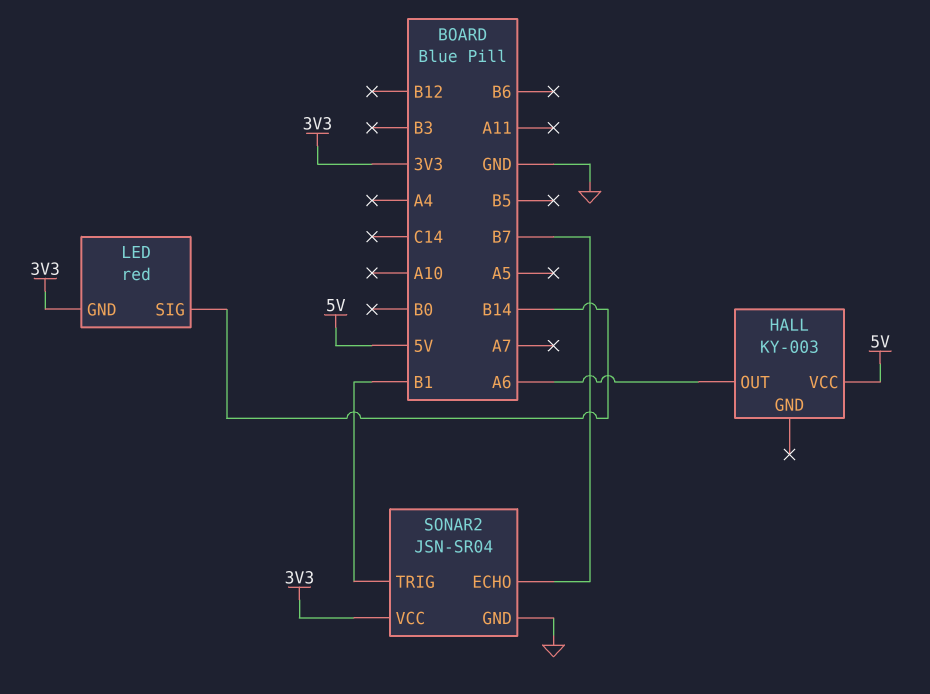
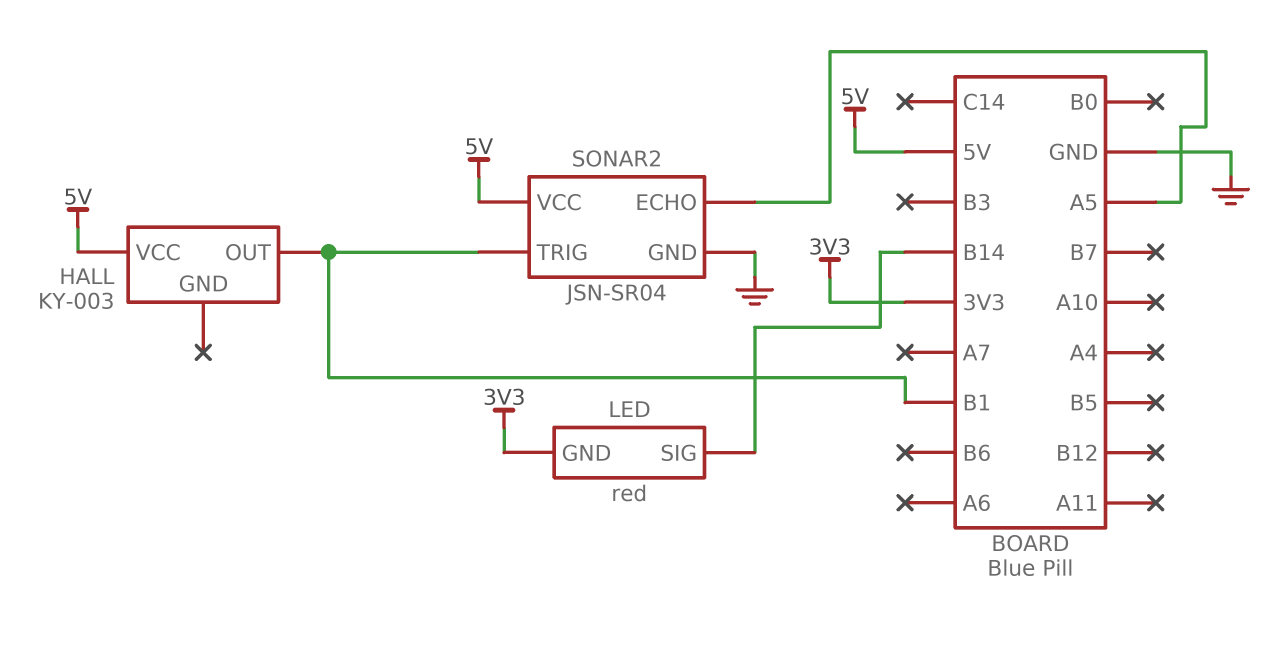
HALL pin OUT: A6 -> B1
SONAR2 pin ECHO: B7 -> A5
SONAR2 pin VCC: 3V3 -> 5V

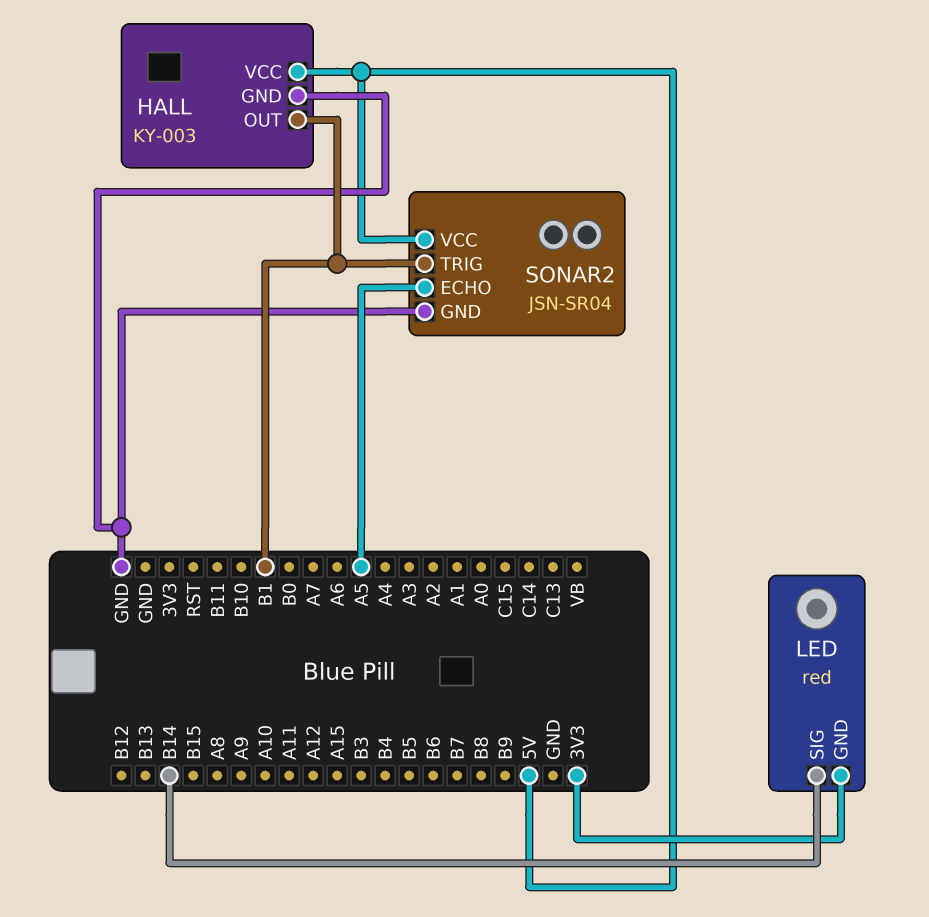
HALL pin GND: none -> GND

